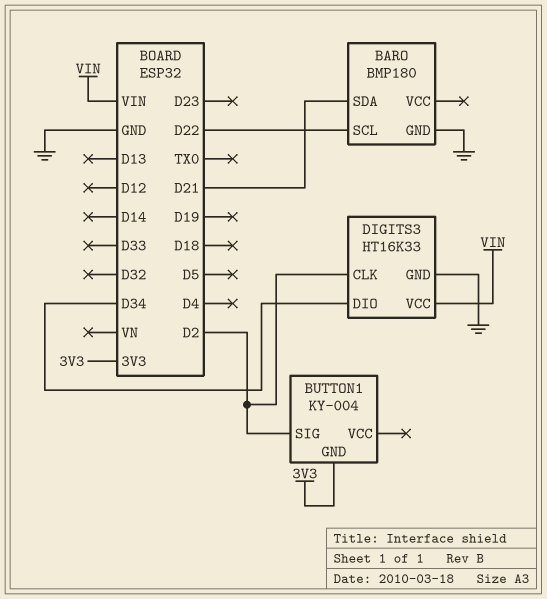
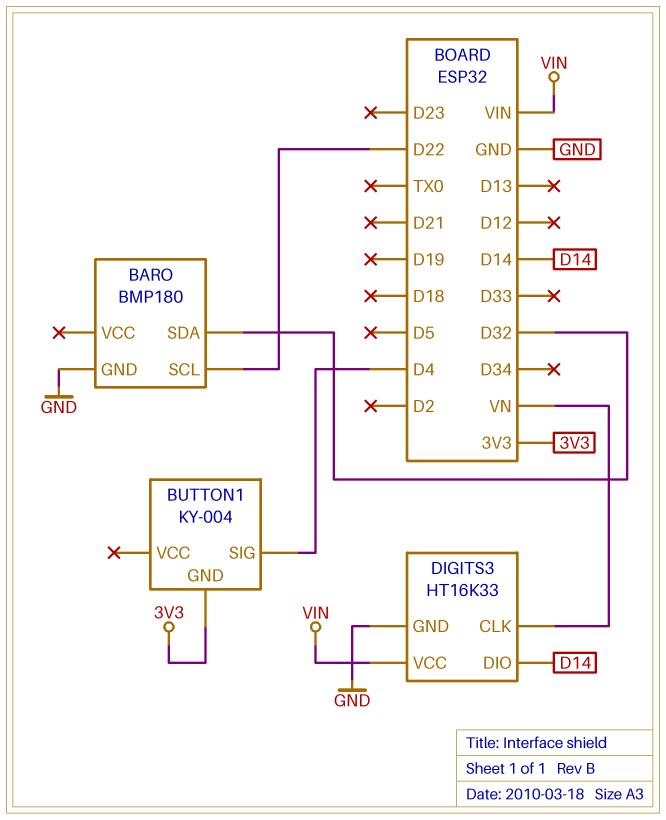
BARO pin SDA: D21 -> D32
BUTTON1 pin SIG: D2 -> D4
DIGITS3 pin CLK: D2 -> VN
DIGITS3 pin DIO: D34 -> D14

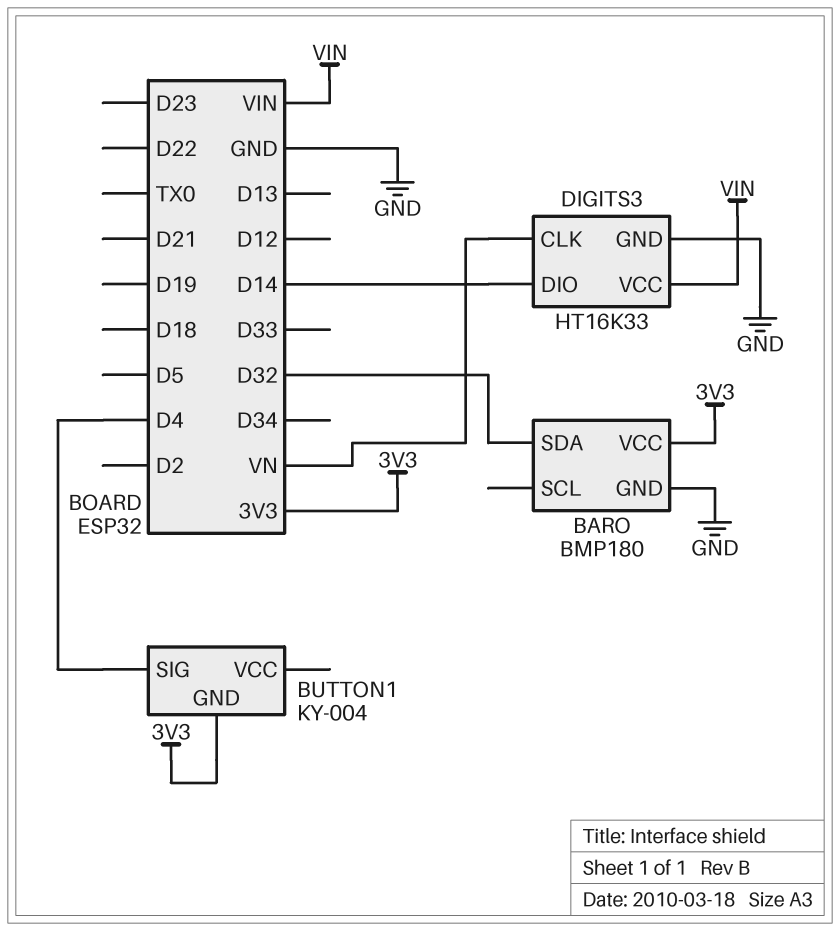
BARO pin SCL: D22 -> none
BARO pin VCC: none -> 3V3

